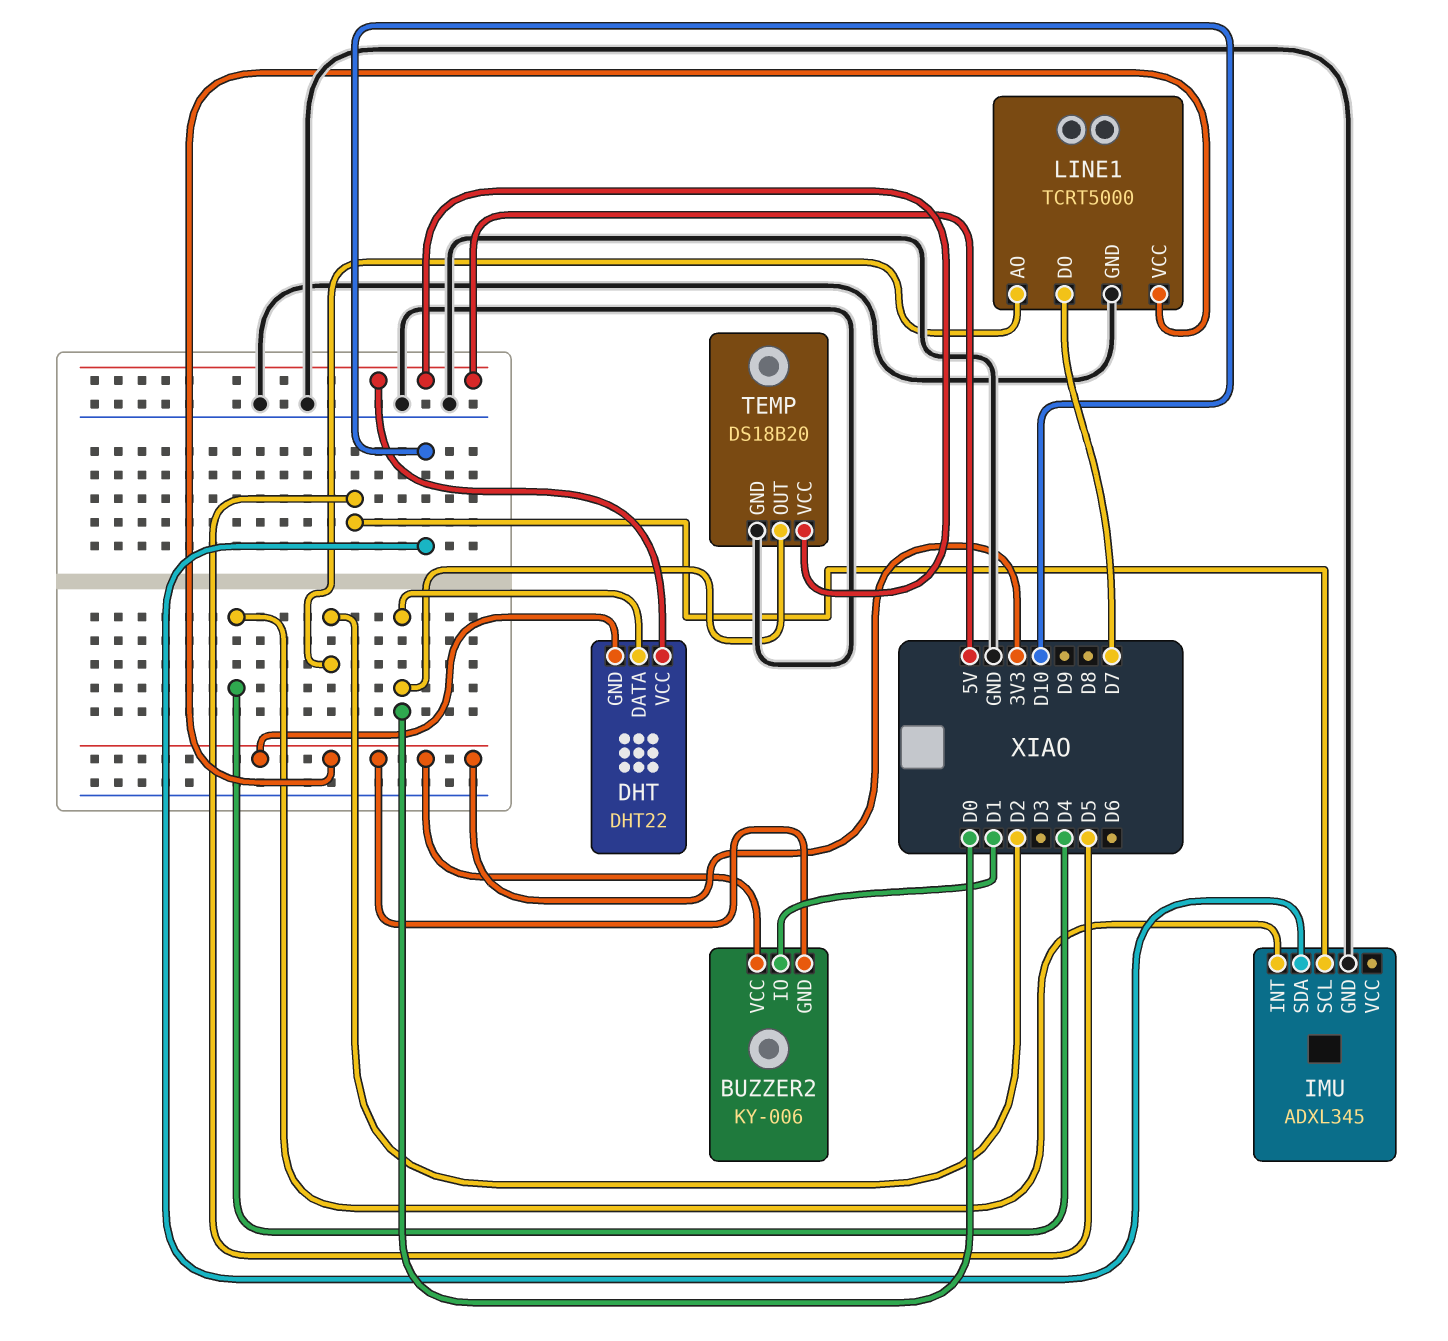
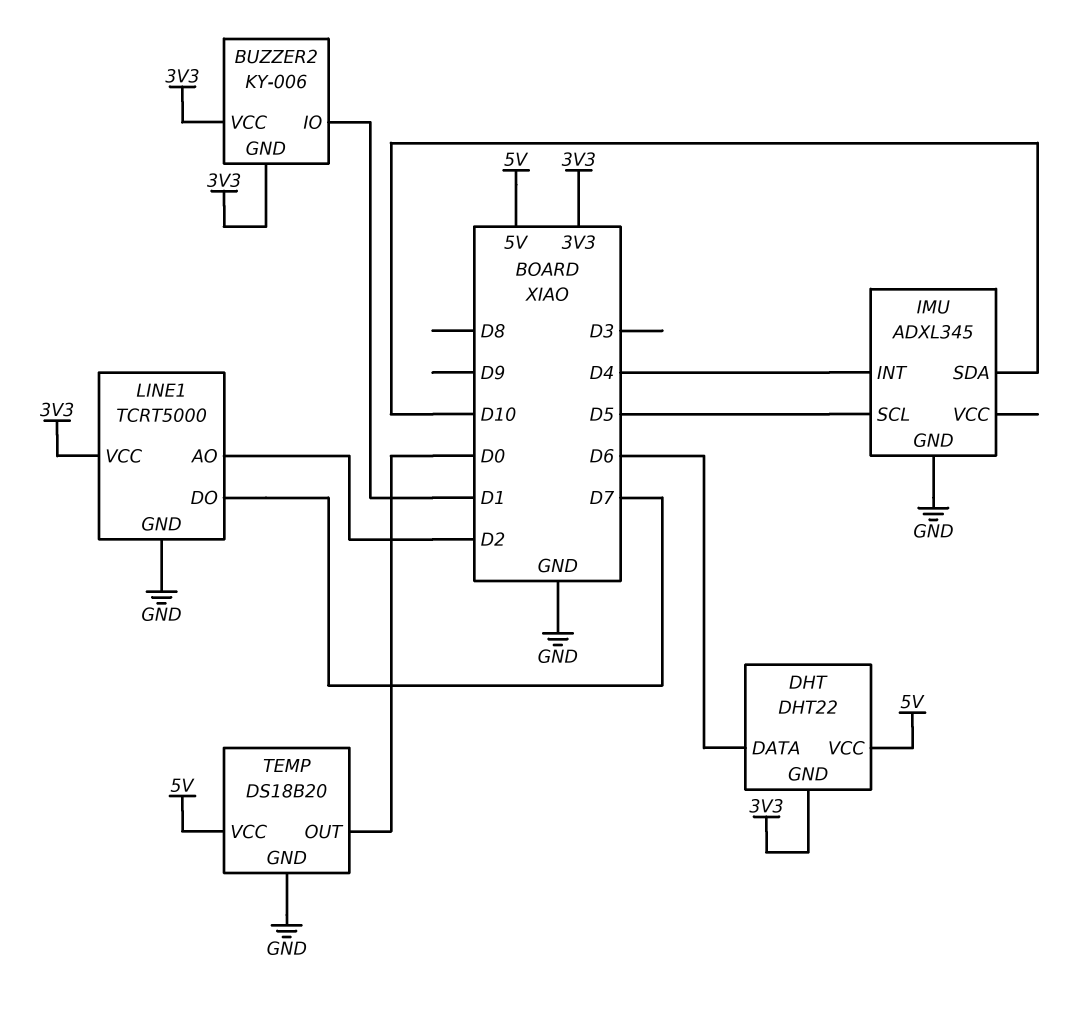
DHT pin DATA: D0 -> D6

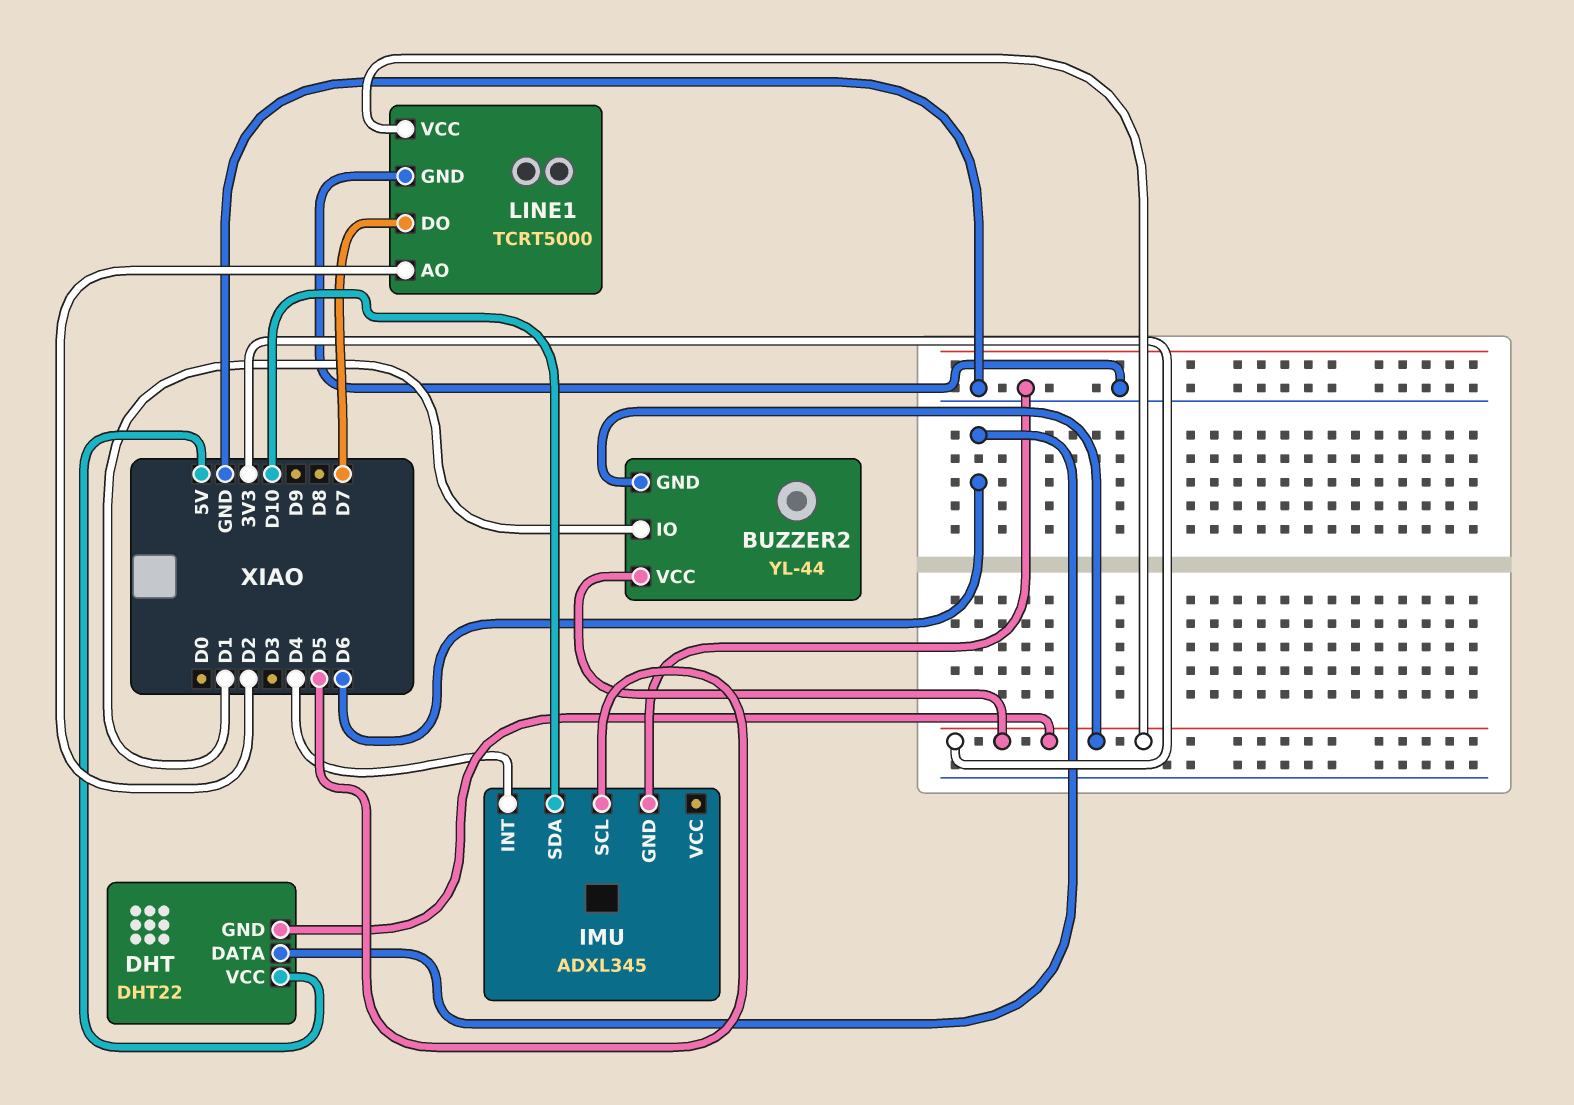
BUZZER2: KY-006 -> YL-44
TEMP: DS18B20 -> none
TEMP pin GND: GND -> none
TEMP pin OUT: D0 -> none
TEMP pin VCC: 5V -> none

